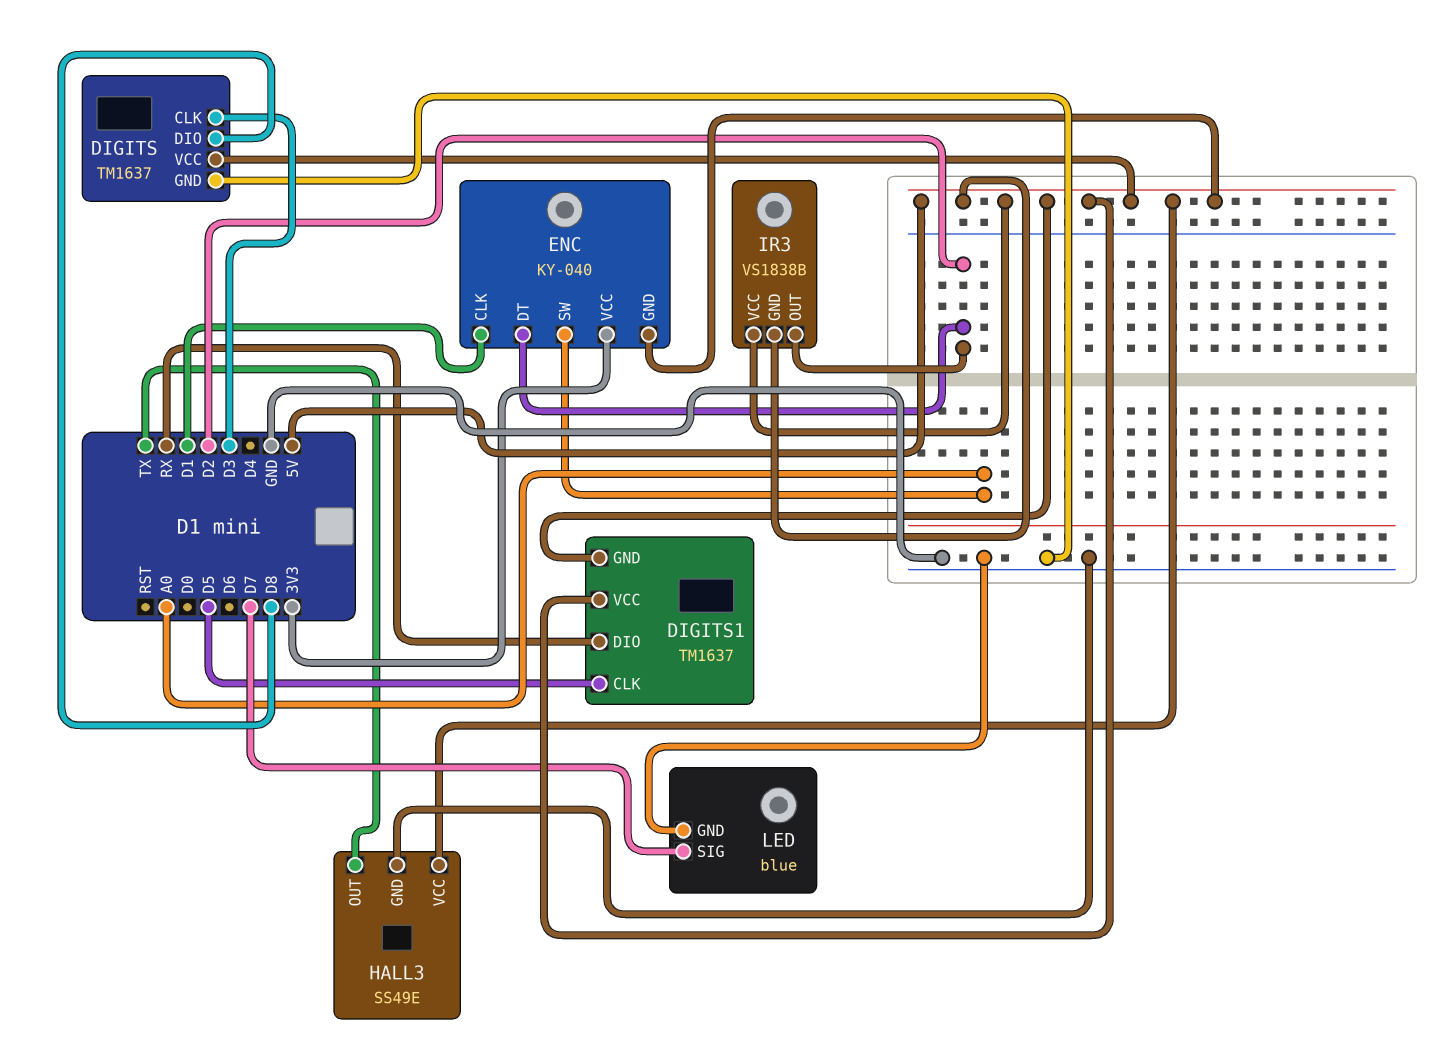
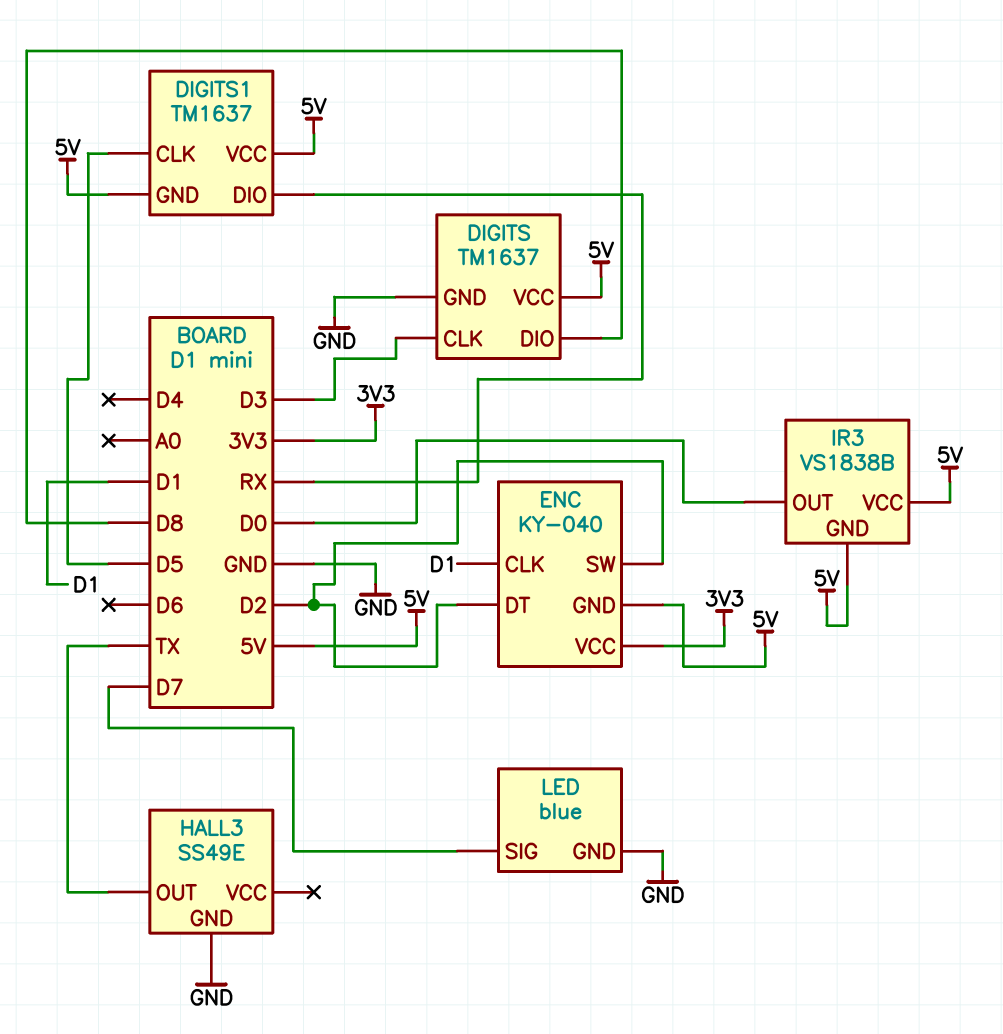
ENC pin SW: A0 -> D2
HALL3 pin VCC: 5V -> none
IR3 pin OUT: D2 -> D0

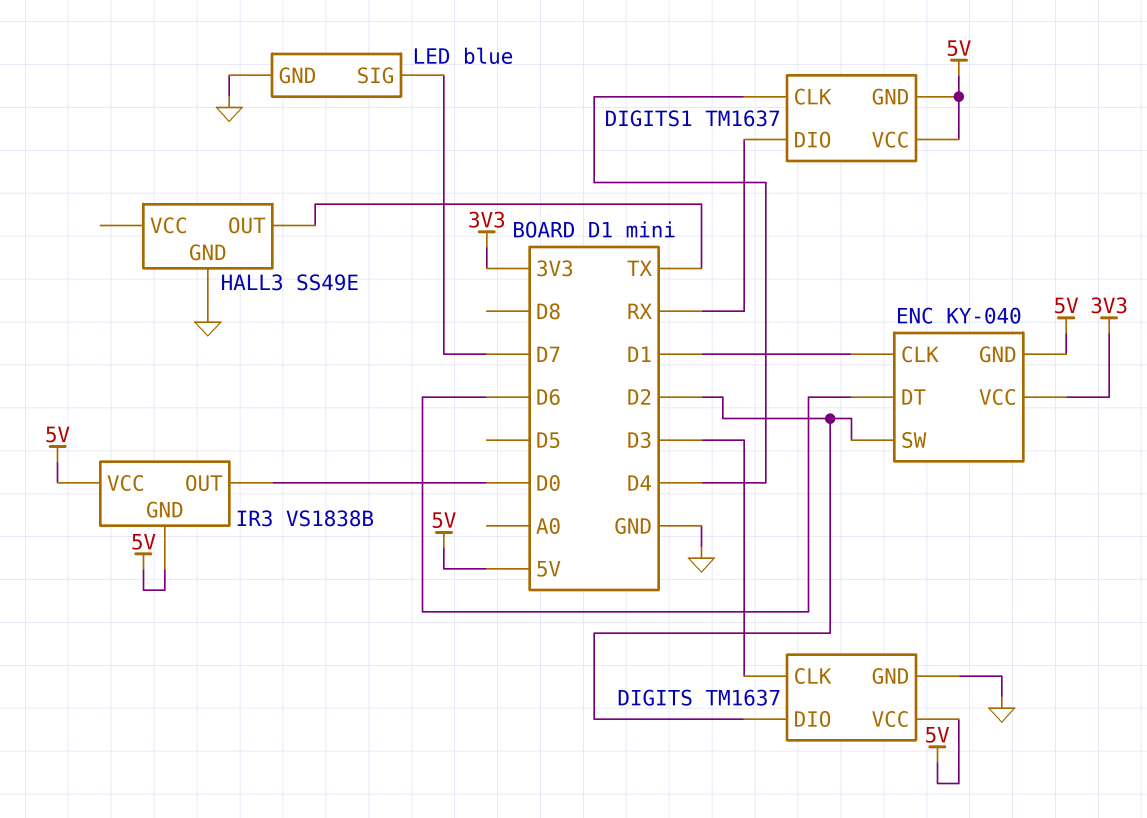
DIGITS pin DIO: D8 -> D2
DIGITS1 pin CLK: D5 -> D4
ENC pin DT: D2 -> D6

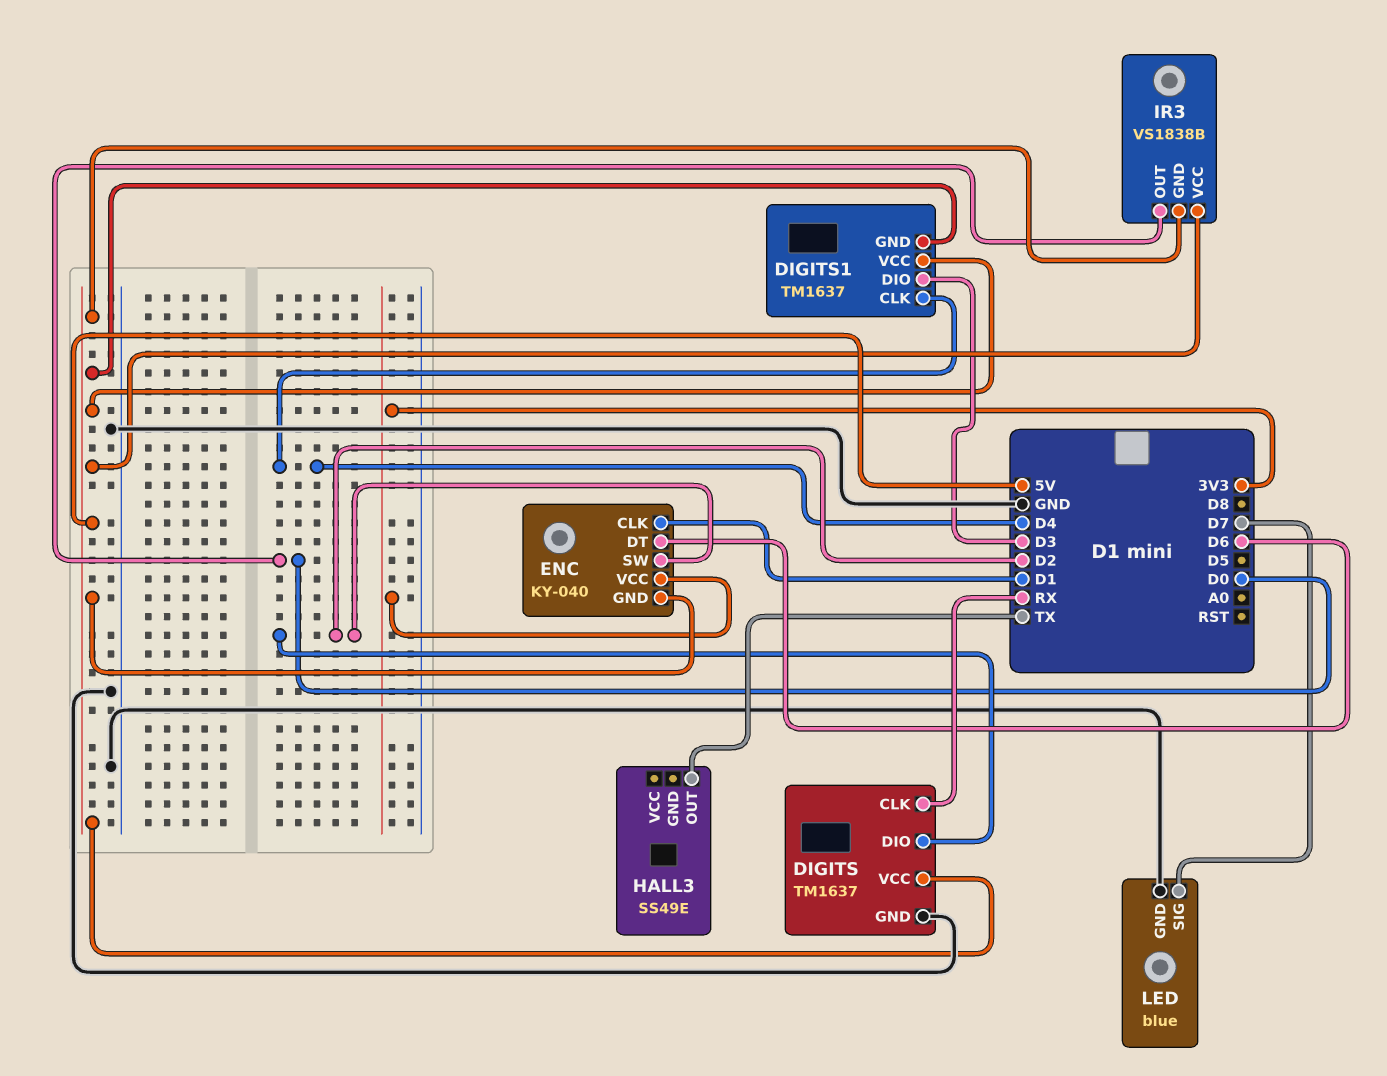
DIGITS pin CLK: D3 -> RX
DIGITS1 pin DIO: RX -> D3
HALL3 pin GND: GND -> none

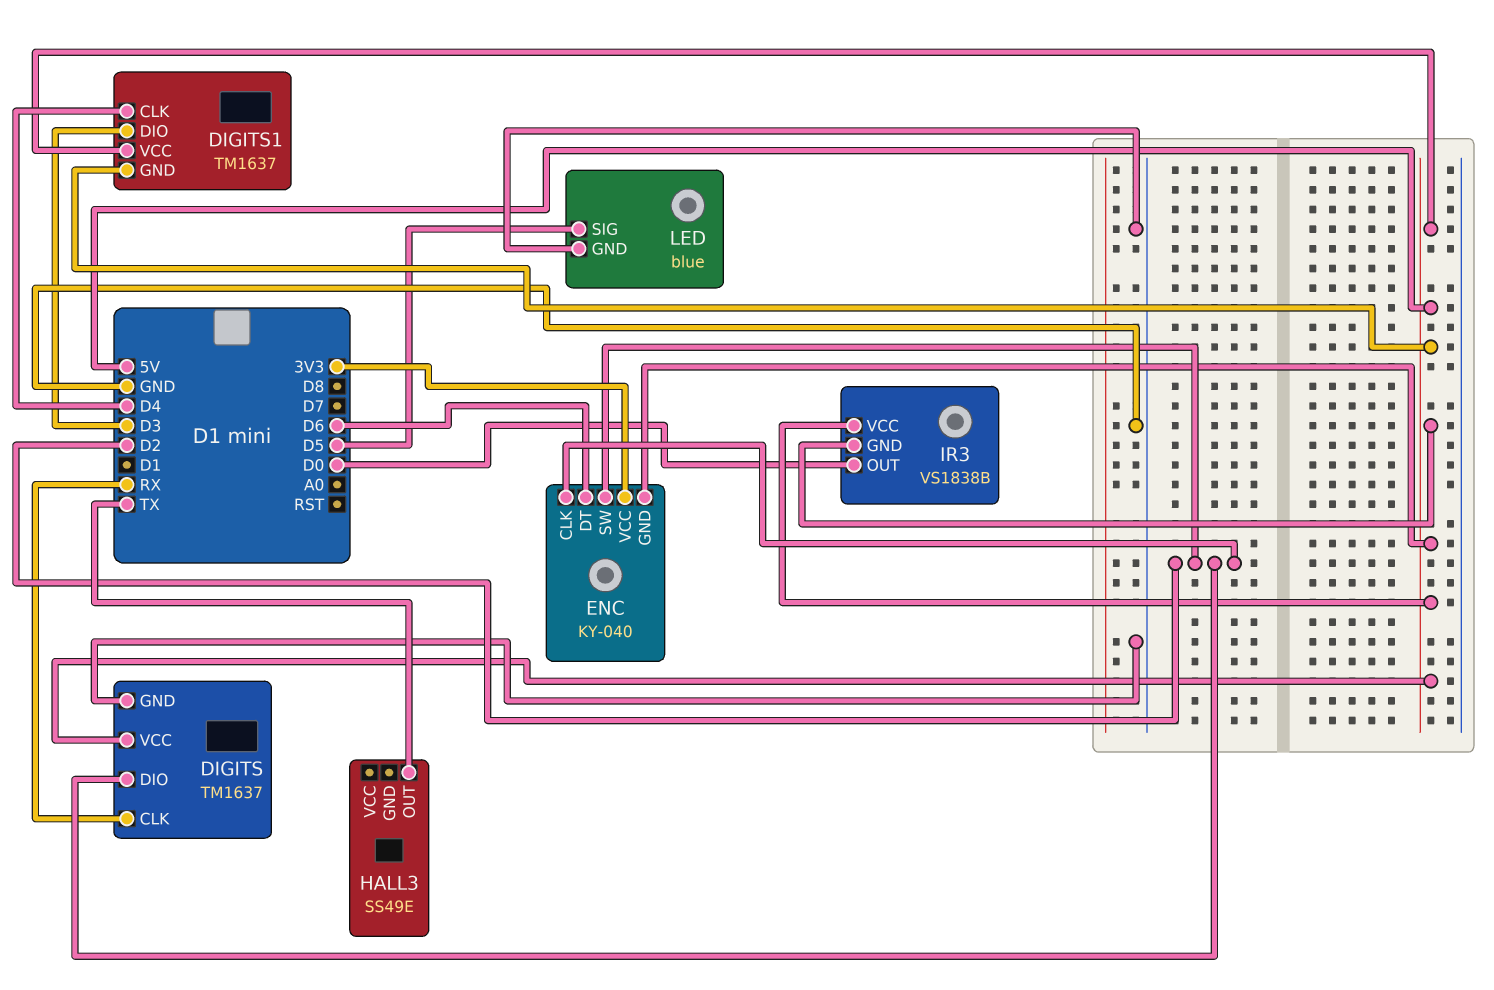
ENC pin CLK: D1 -> D2
LED pin SIG: D7 -> D5

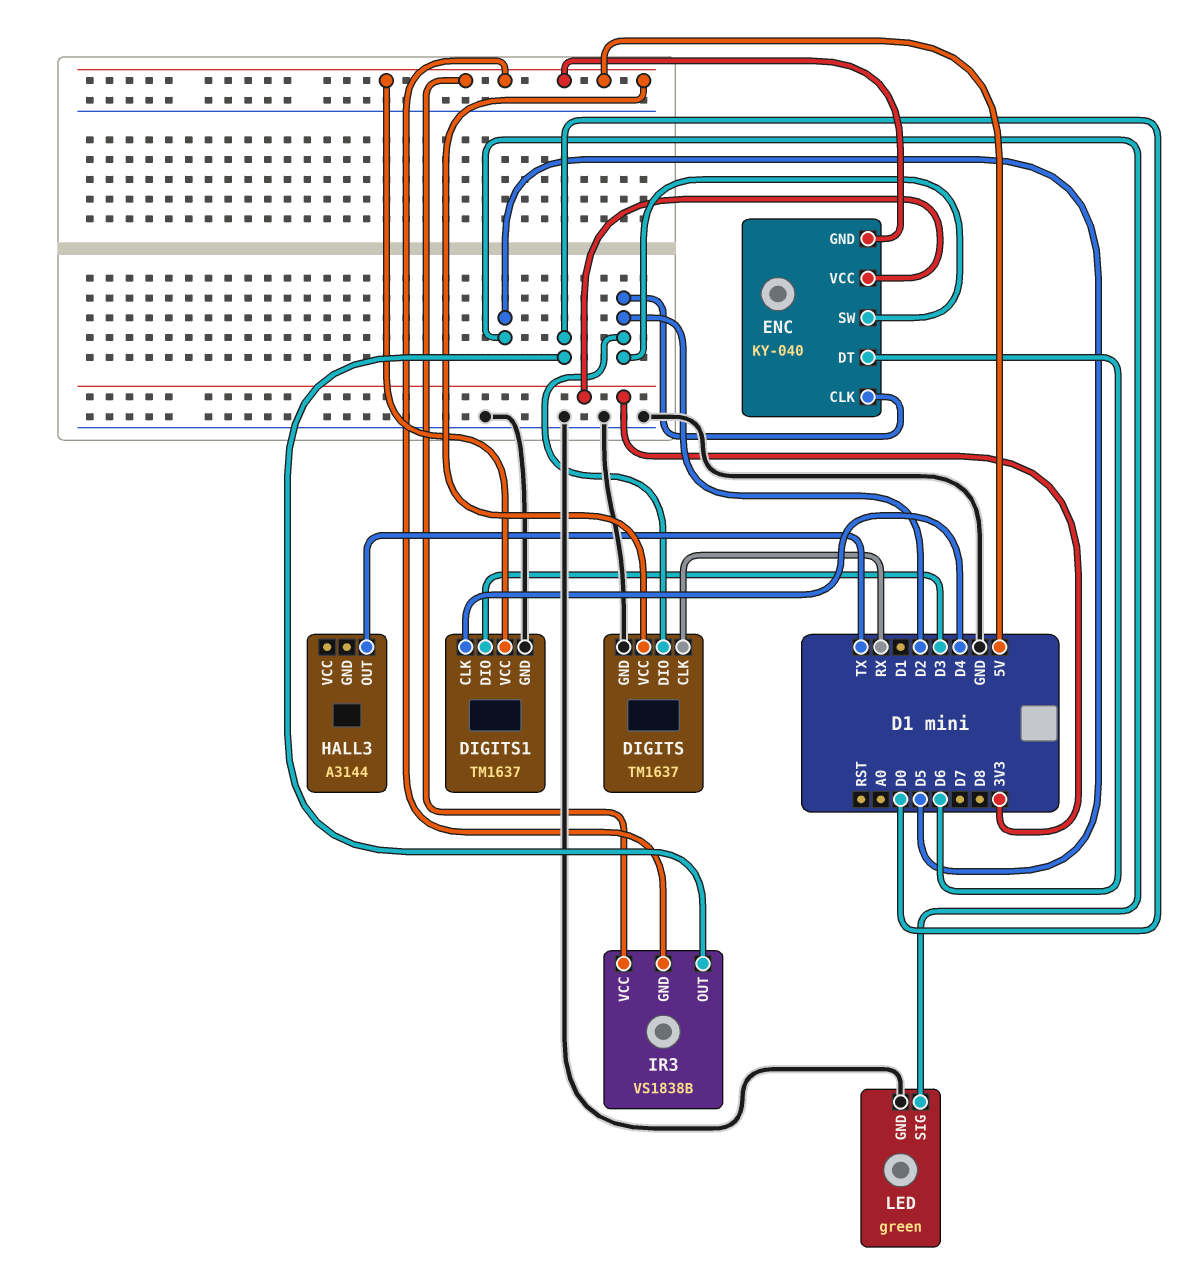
DIGITS1 pin GND: 5V -> GND
HALL3: SS49E -> A3144
LED: blue -> green

